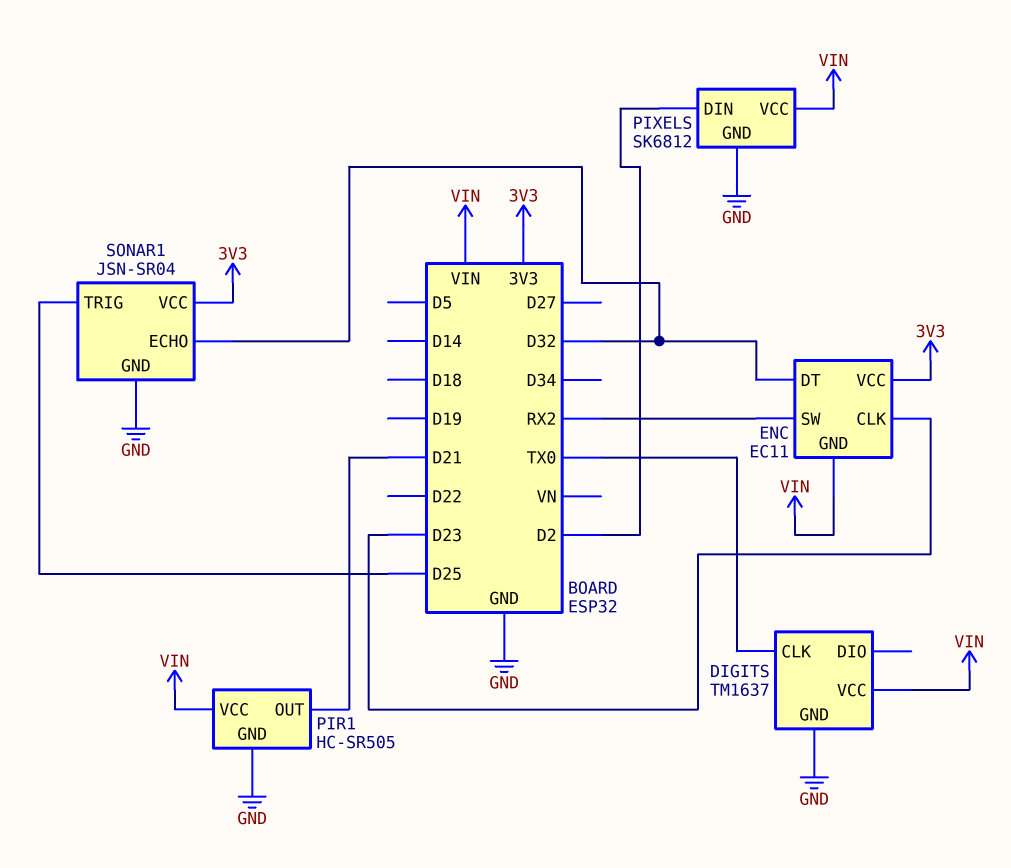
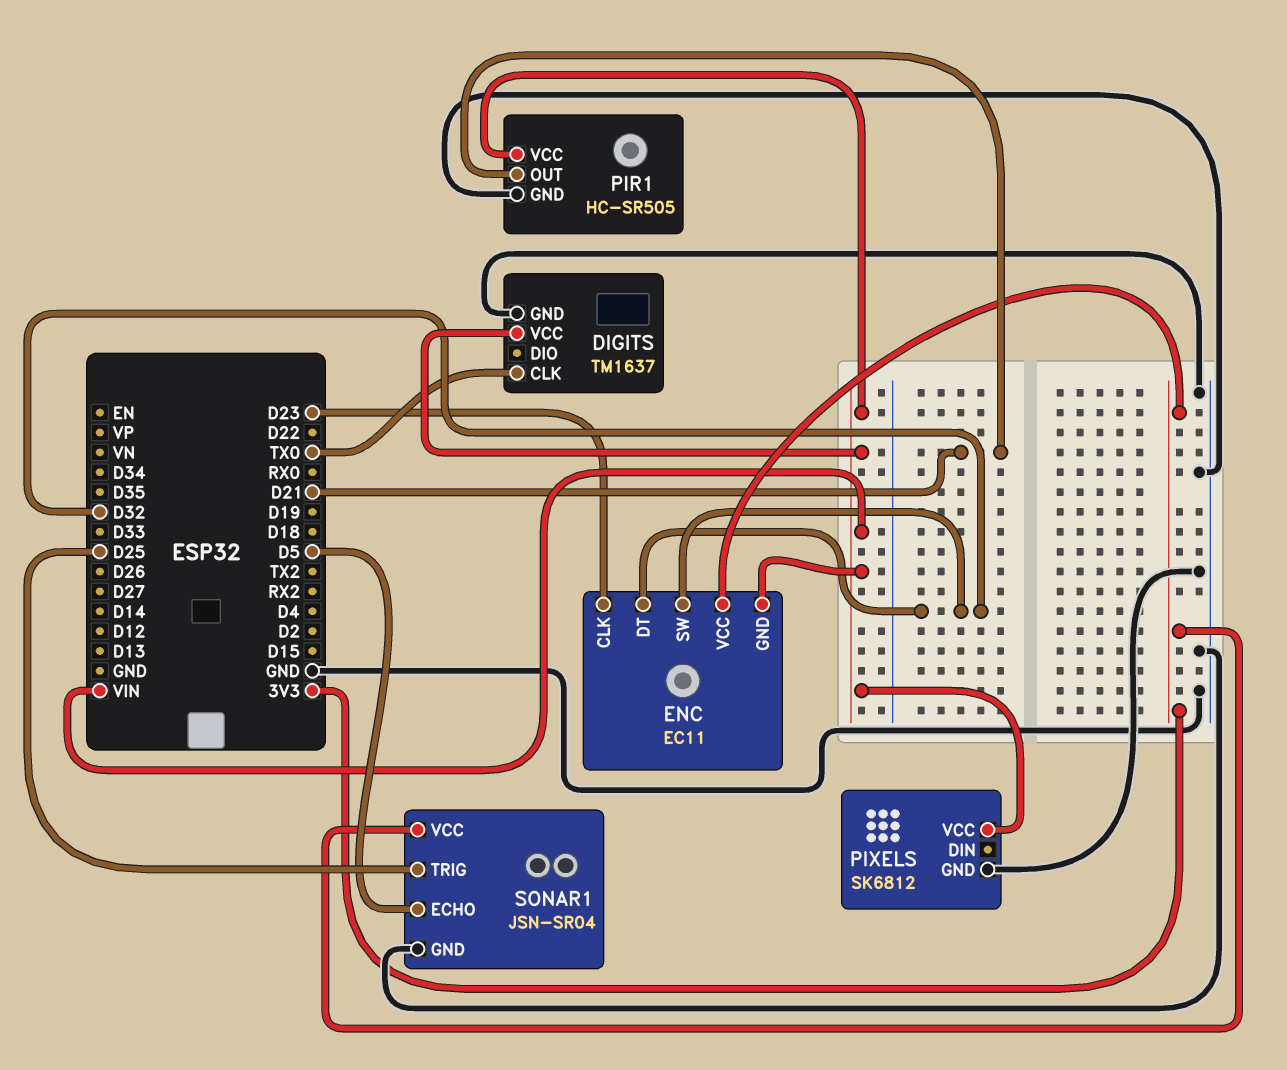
ENC pin SW: RX2 -> D32
PIXELS pin DIN: D2 -> none
SONAR1 pin ECHO: D32 -> D5

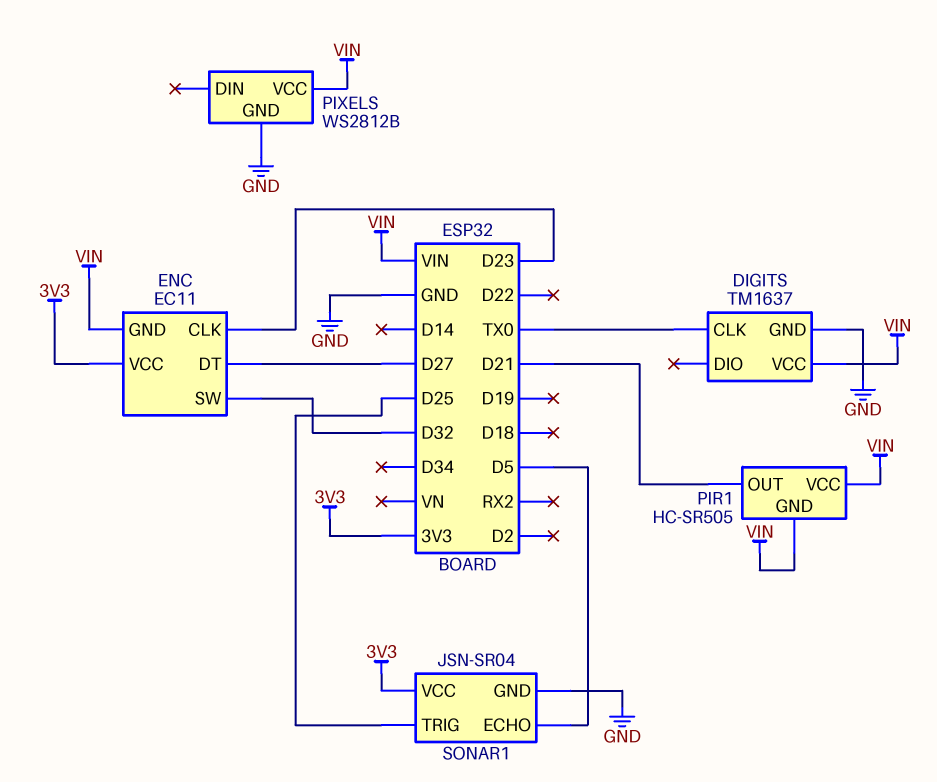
ENC pin DT: D32 -> D27
PIR1 pin GND: GND -> VIN
PIXELS: SK6812 -> WS2812B

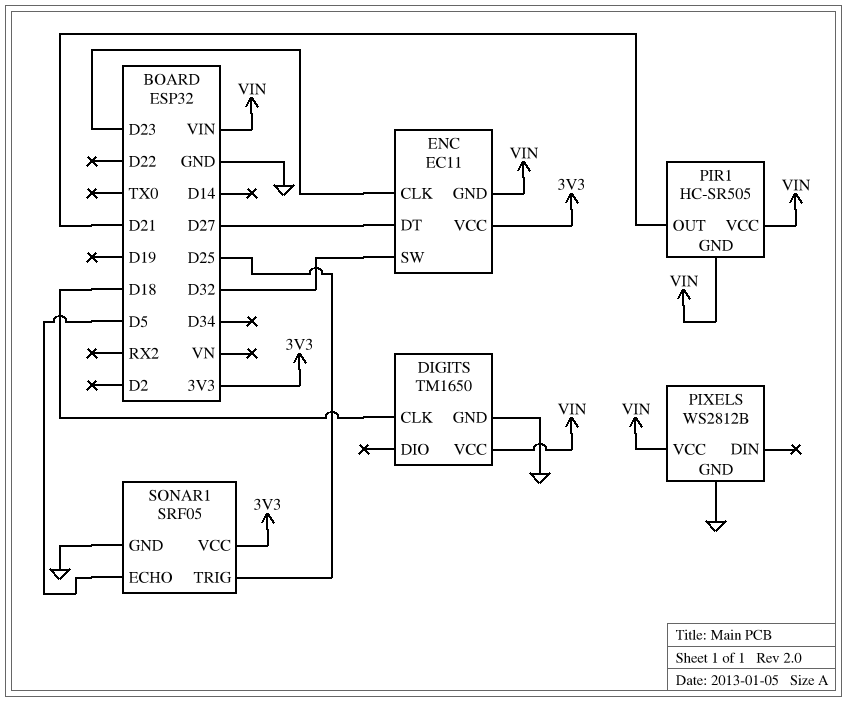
DIGITS: TM1637 -> TM1650
DIGITS pin CLK: TX0 -> D18
SONAR1: JSN-SR04 -> SRF05

